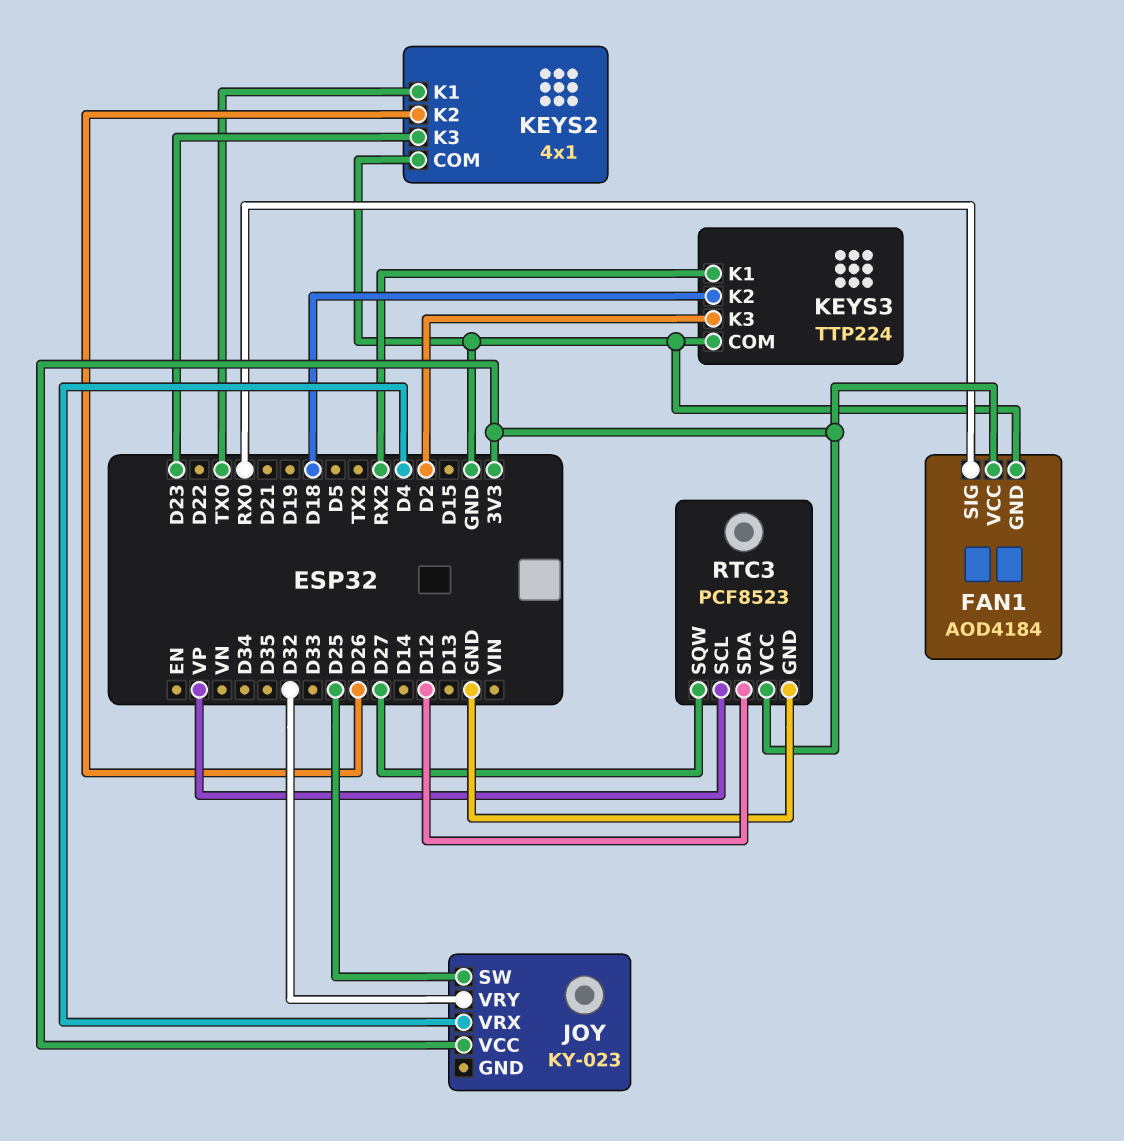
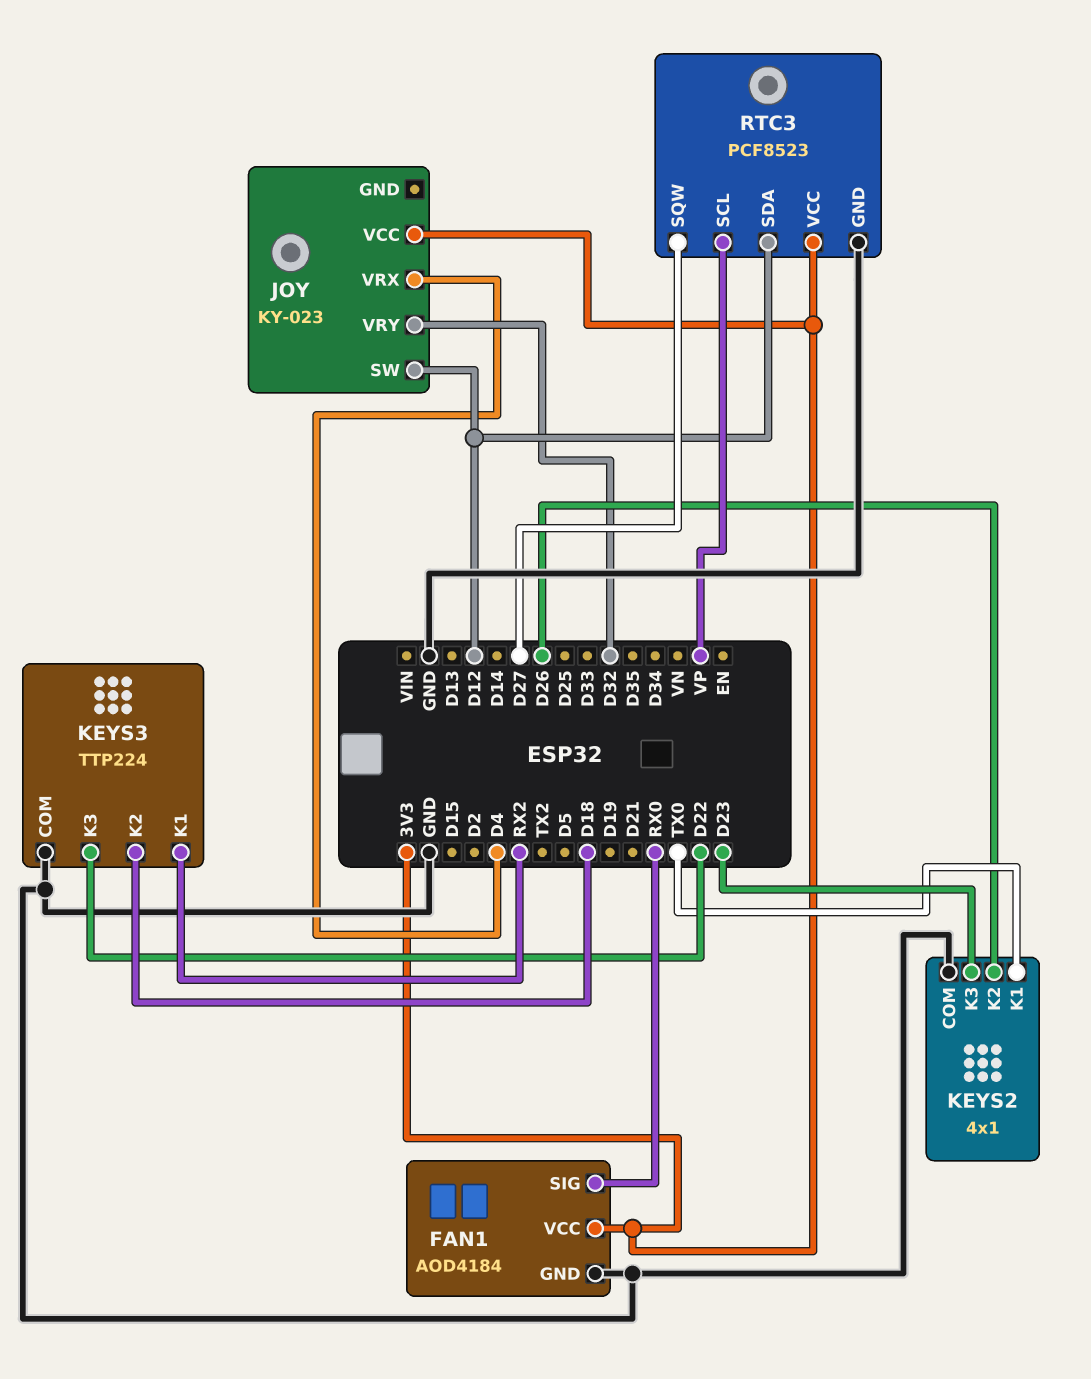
JOY pin SW: D25 -> D12
KEYS3 pin K3: D2 -> D22

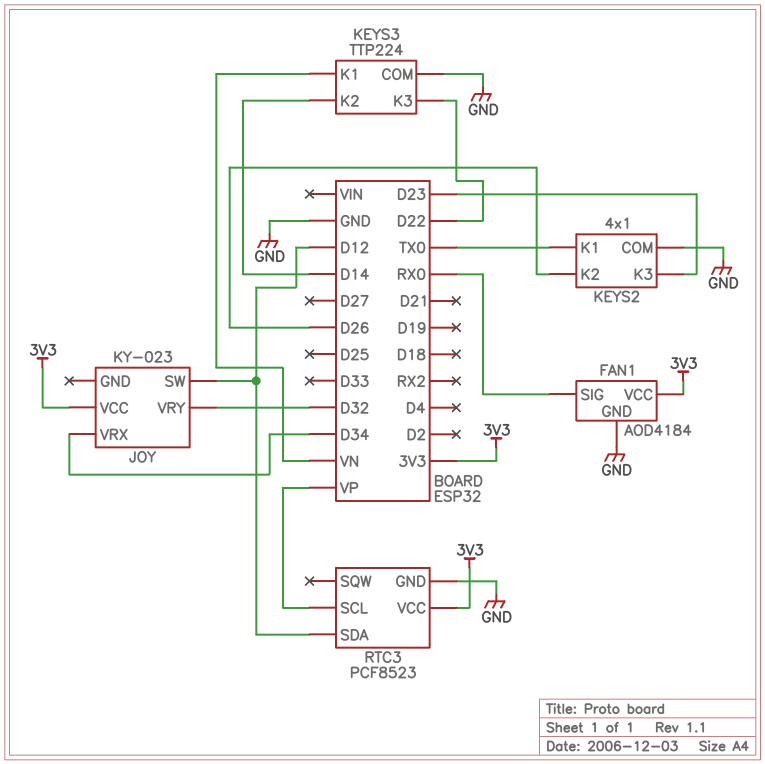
JOY pin VRX: D4 -> D34
KEYS3 pin K1: RX2 -> VN
KEYS3 pin K2: D18 -> D14
RTC3 pin SQW: D27 -> none

